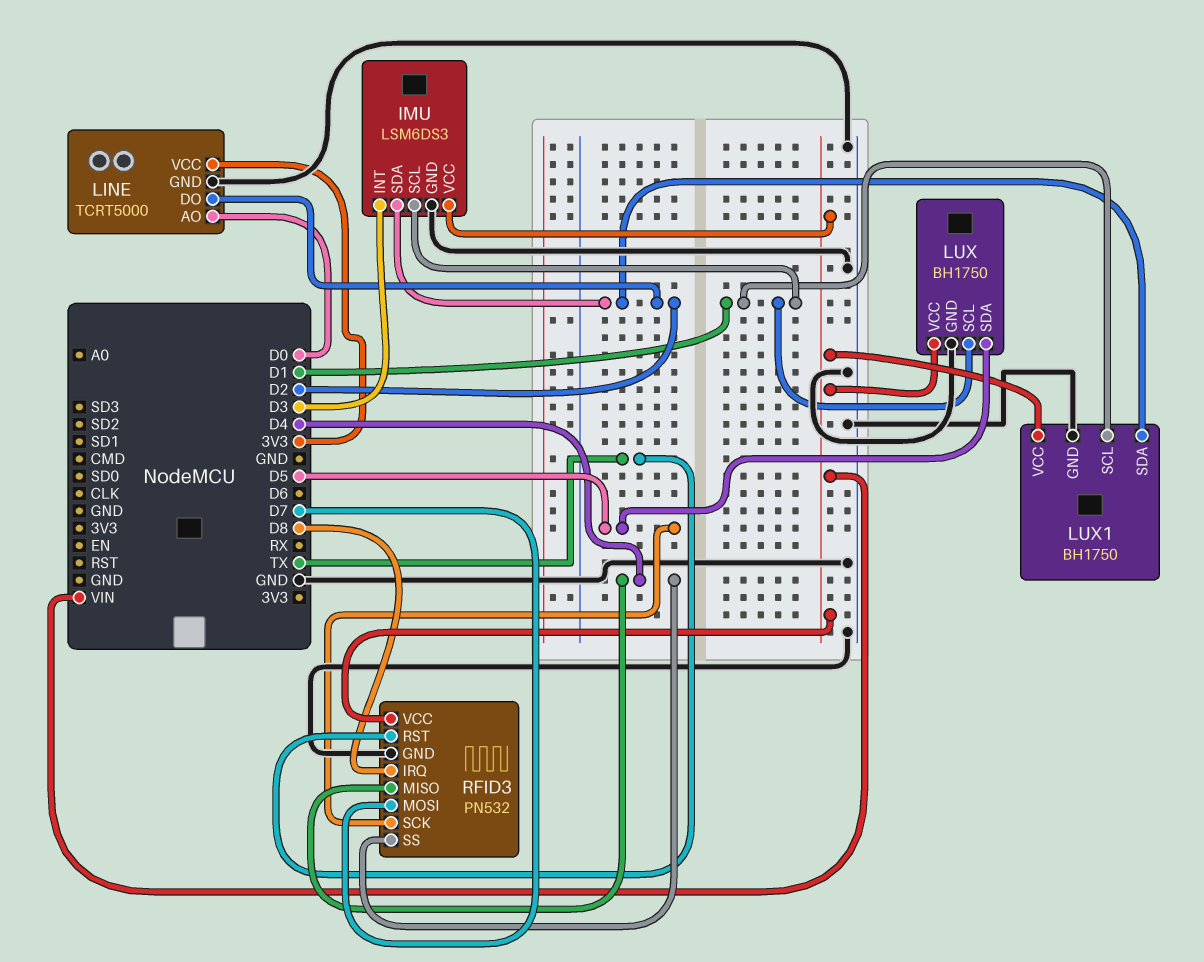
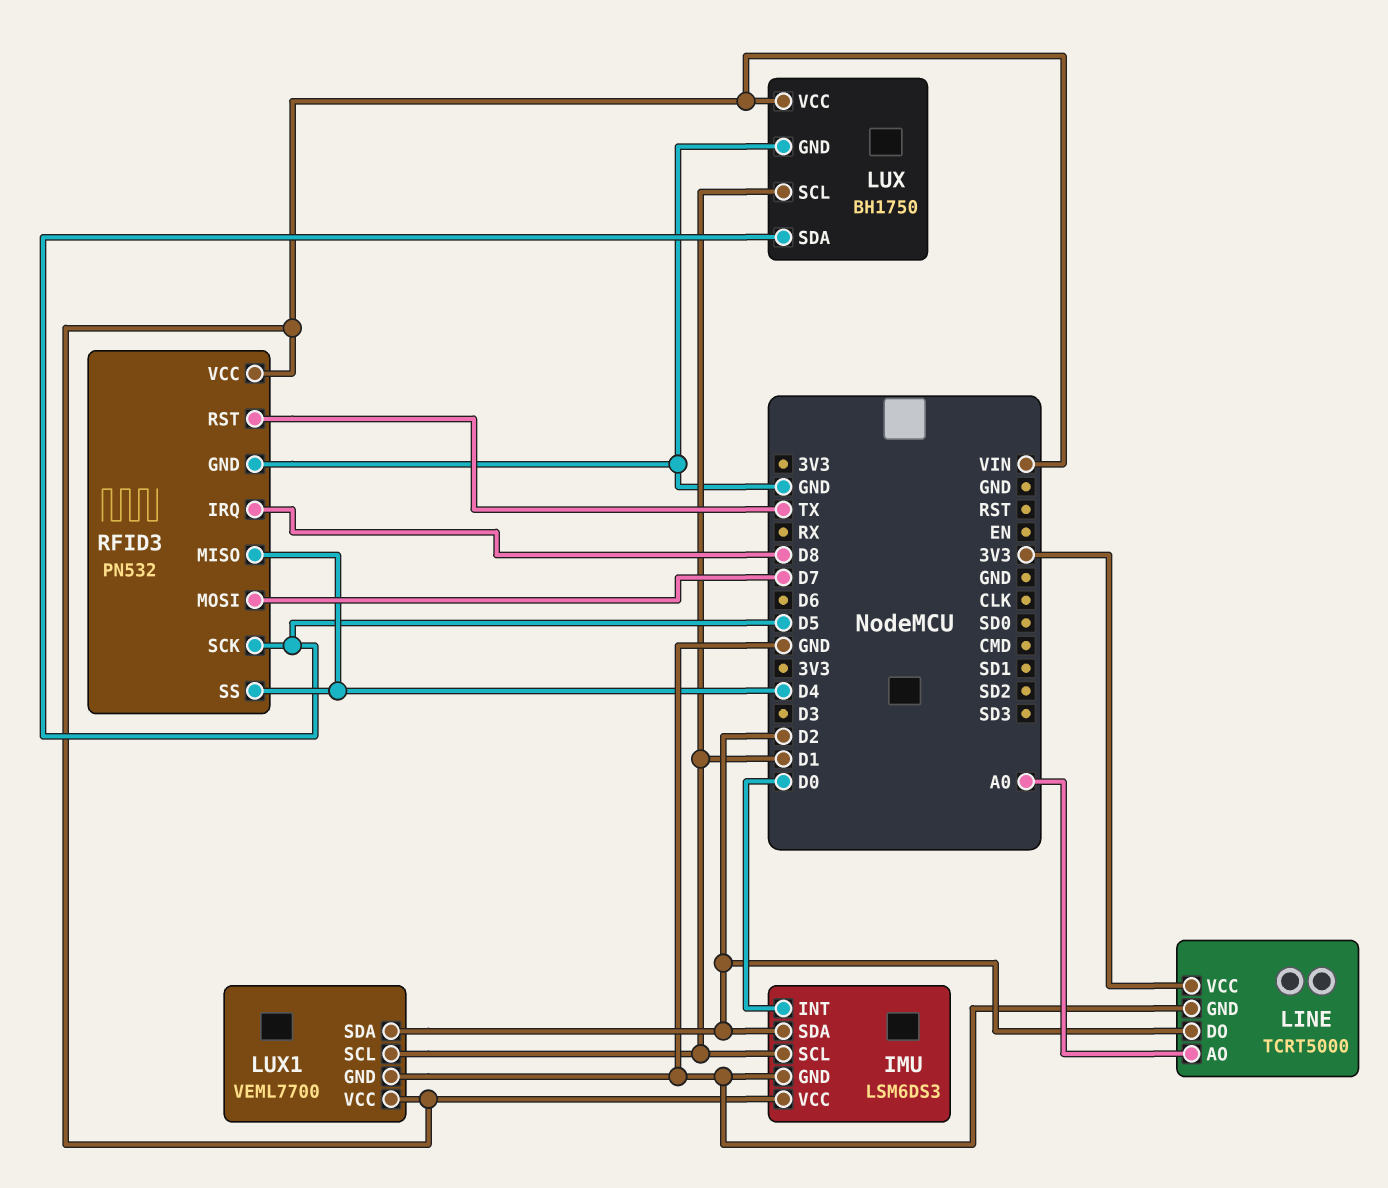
IMU pin INT: D3 -> D0
LINE pin AO: D0 -> A0
LUX1: BH1750 -> VEML7700

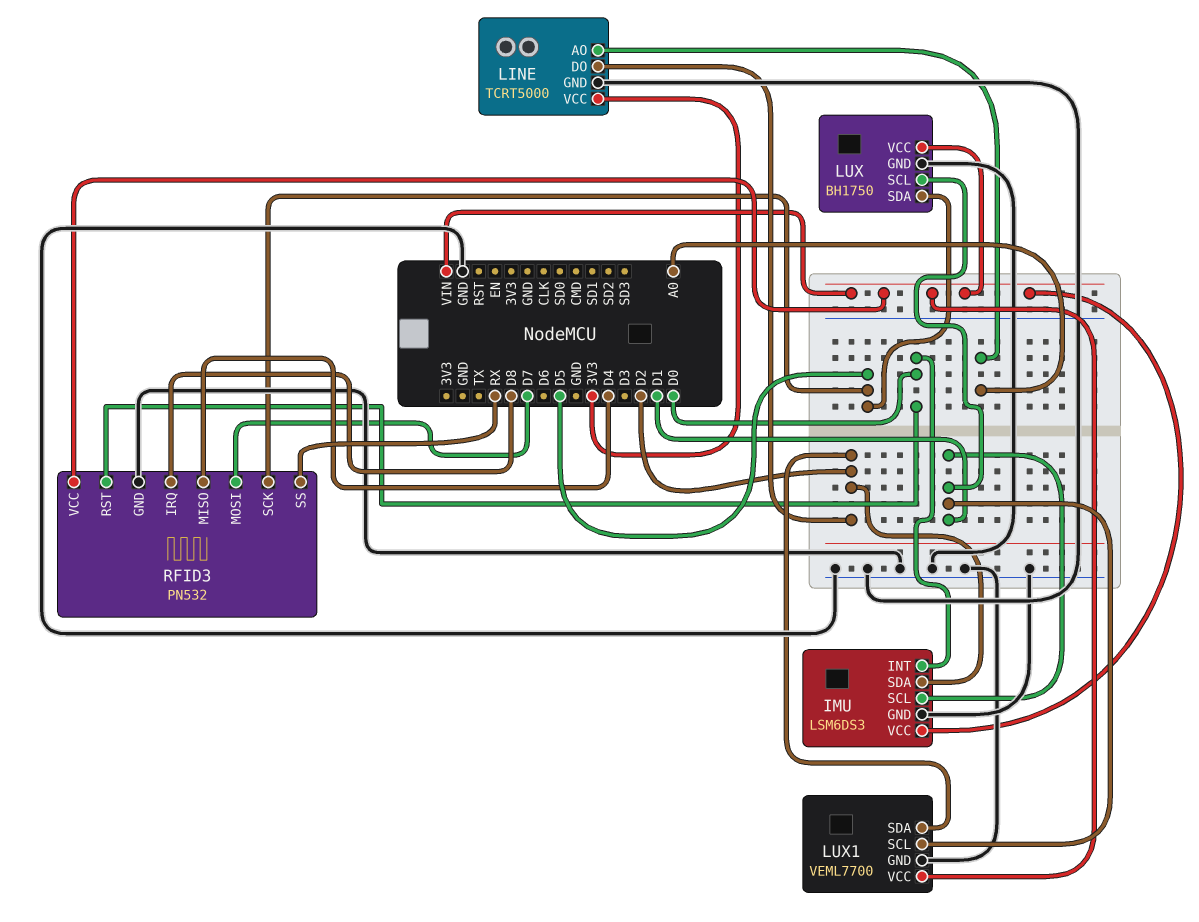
RFID3 pin RST: TX -> D0
RFID3 pin SS: D4 -> RX

